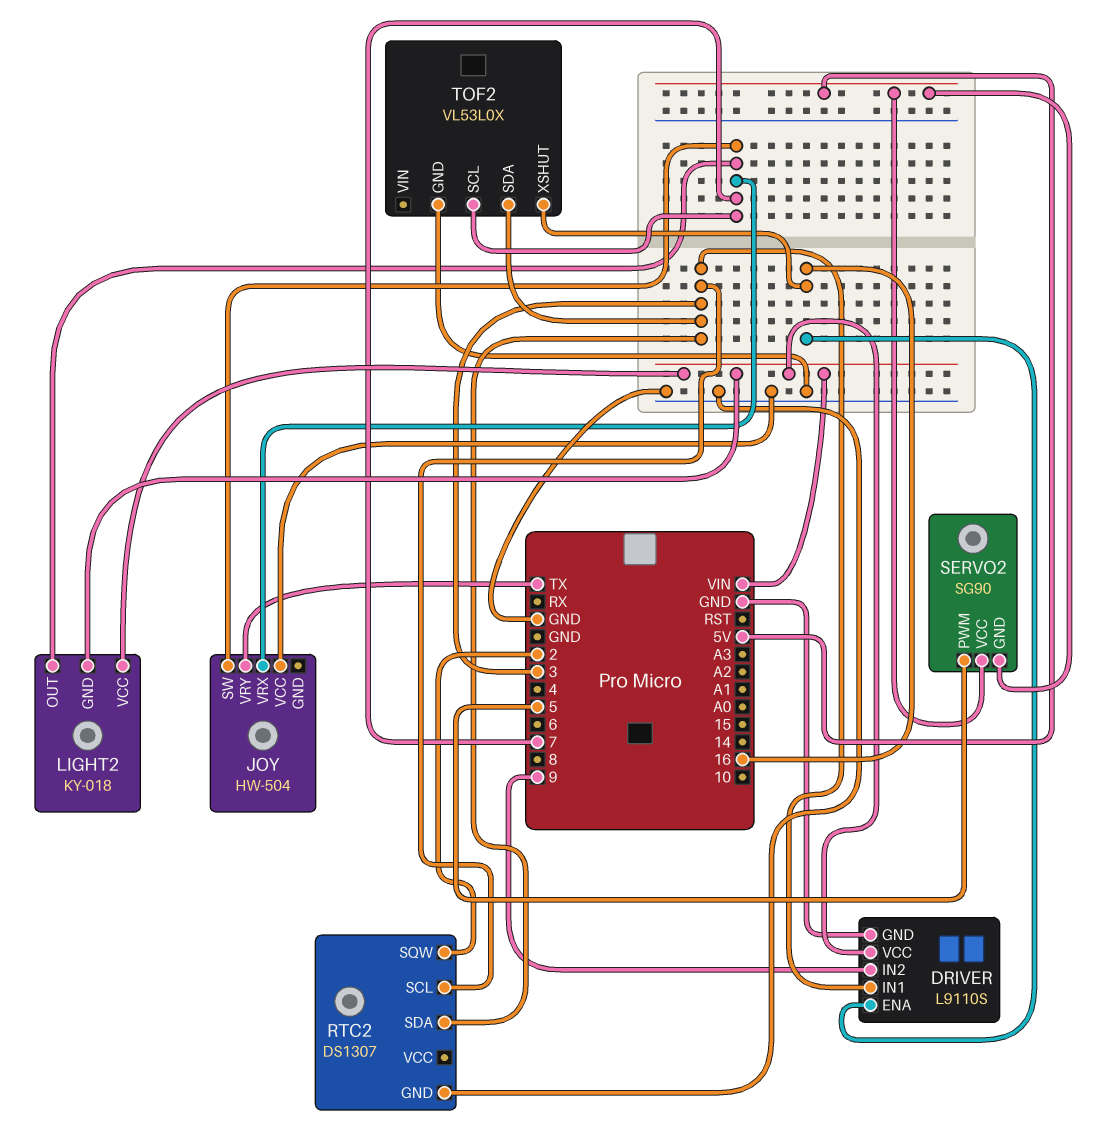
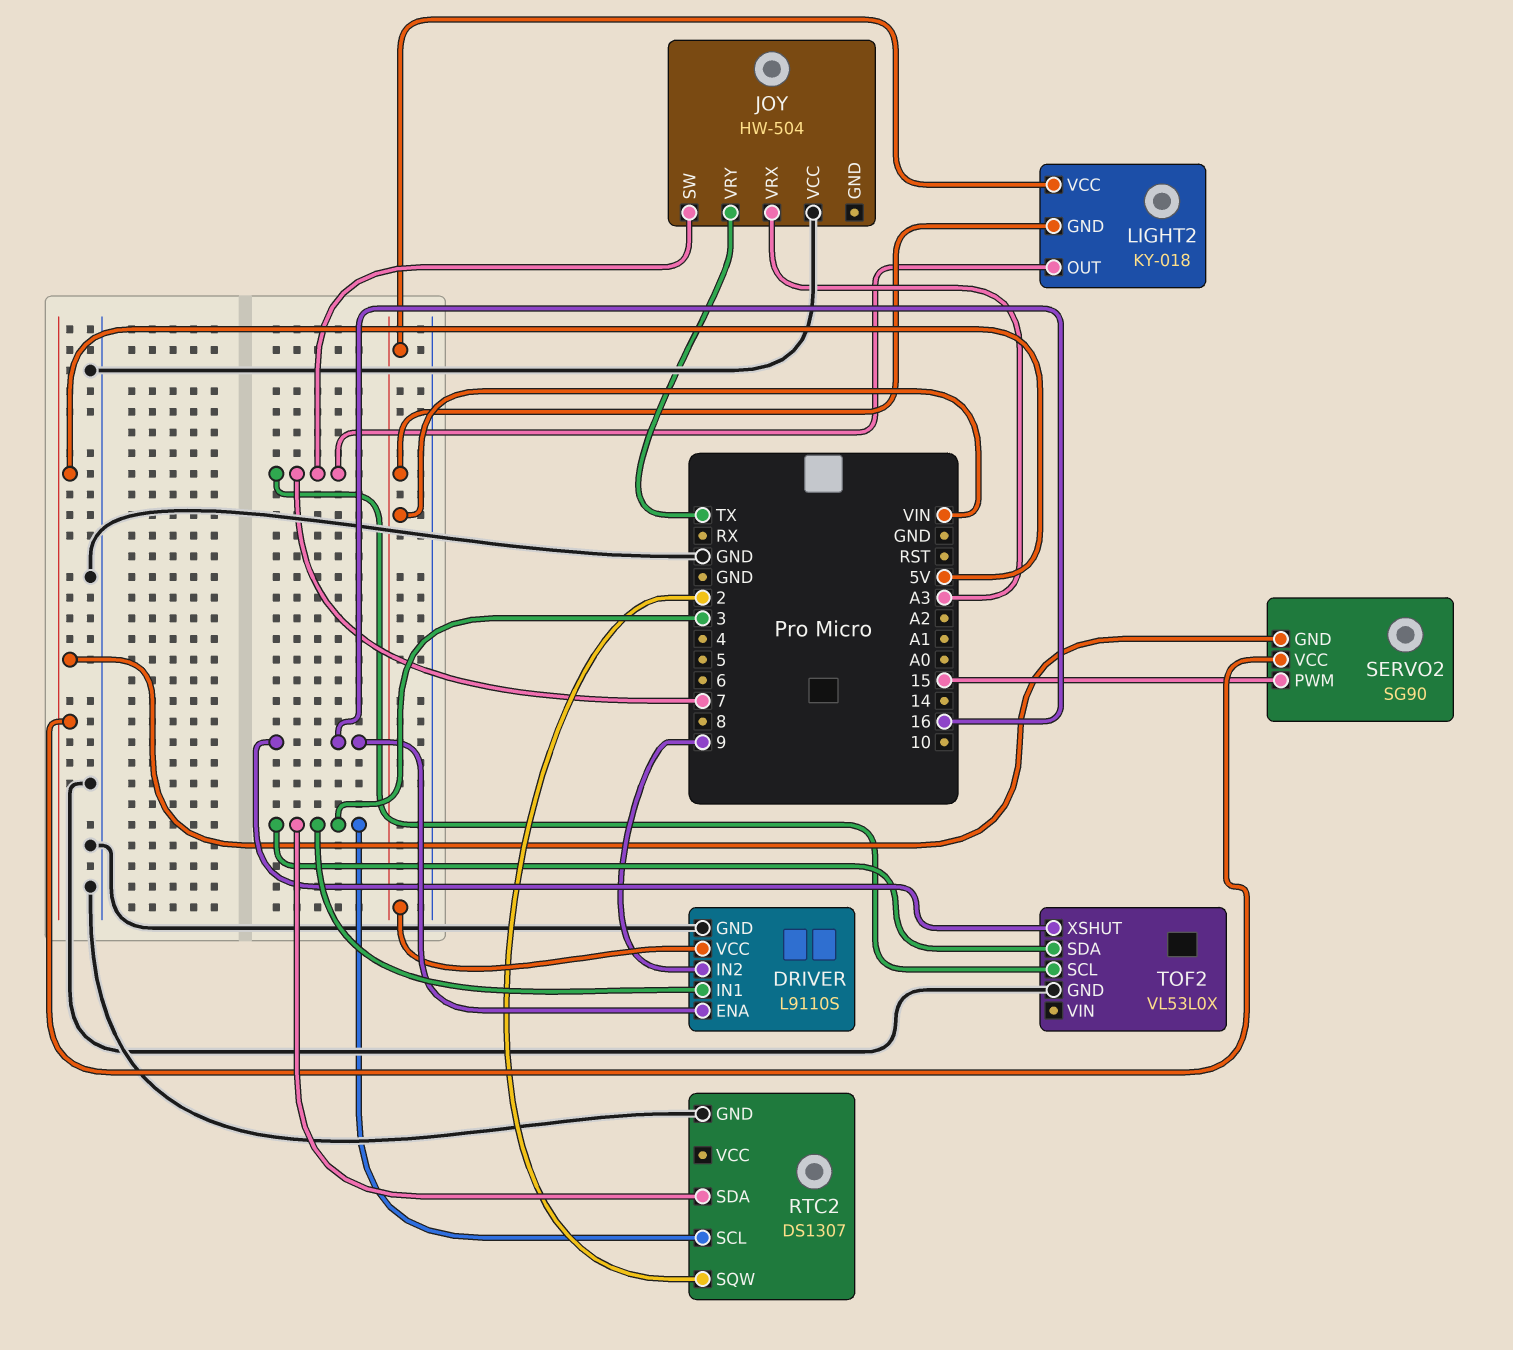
JOY pin VRX: 7 -> A3
SERVO2 pin PWM: 5 -> 15

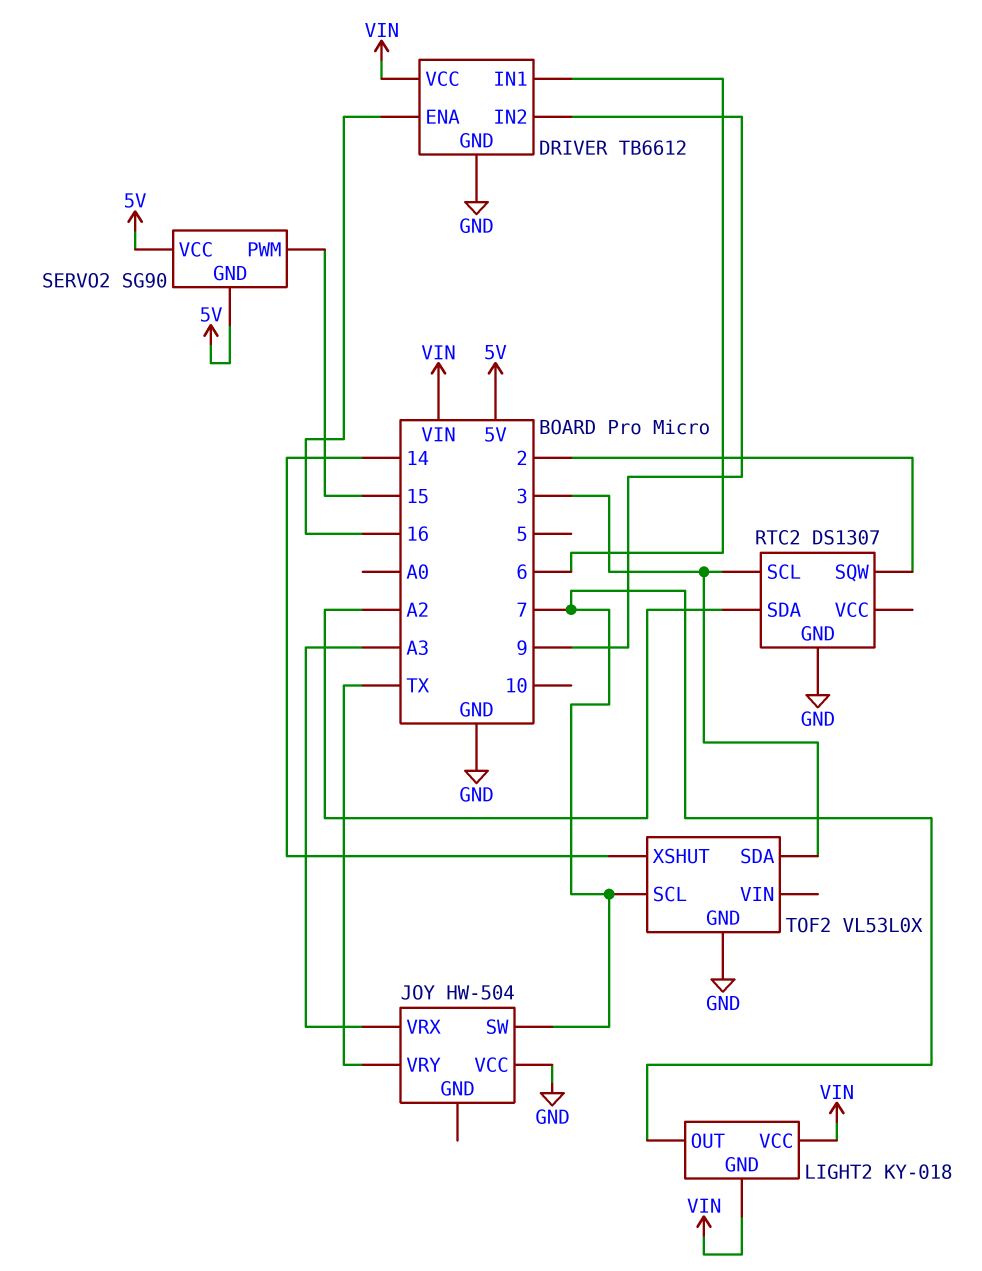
DRIVER: L9110S -> TB6612
DRIVER pin IN1: 3 -> 6
RTC2 pin SDA: 3 -> A2
TOF2 pin XSHUT: 16 -> 14

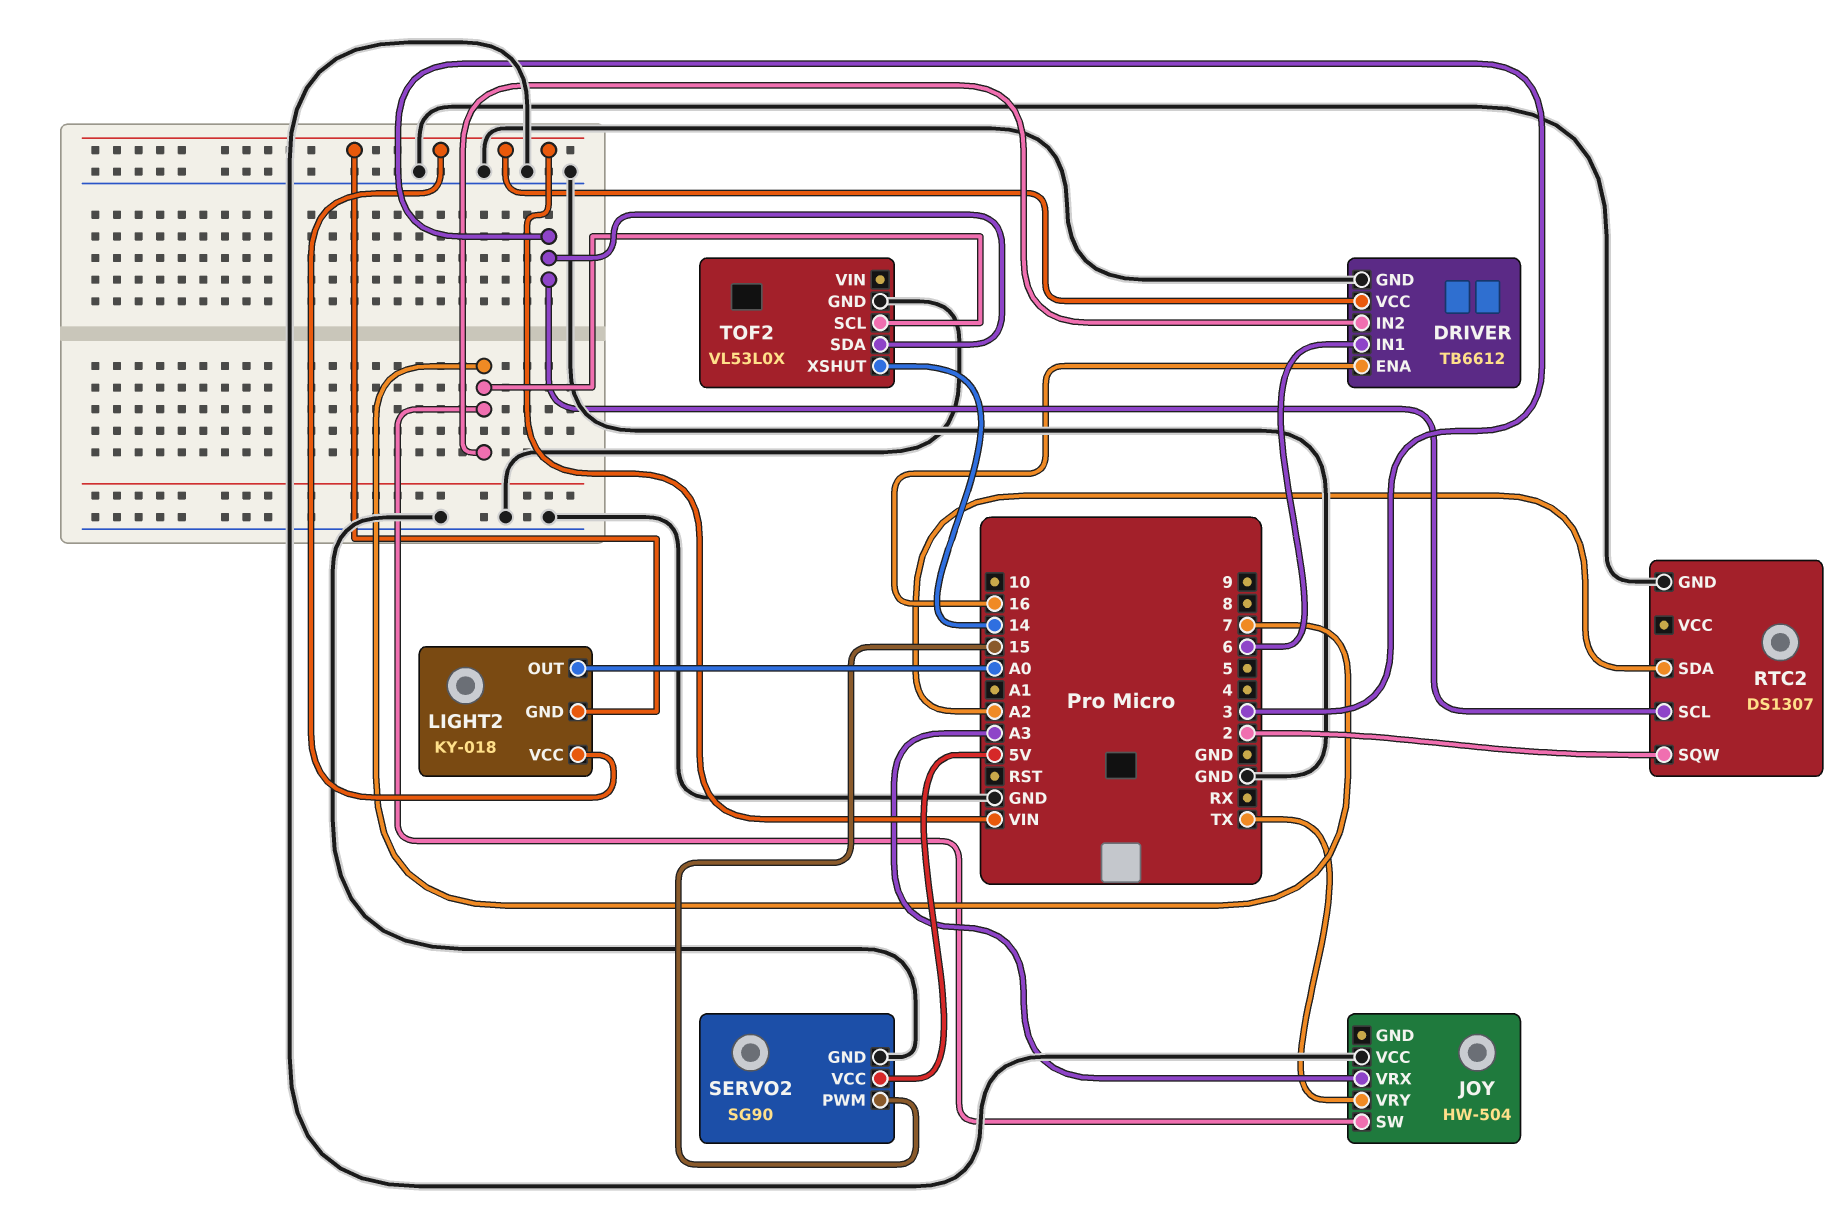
DRIVER pin IN2: 9 -> 7
LIGHT2 pin OUT: 7 -> A0
SERVO2 pin GND: 5V -> GND

